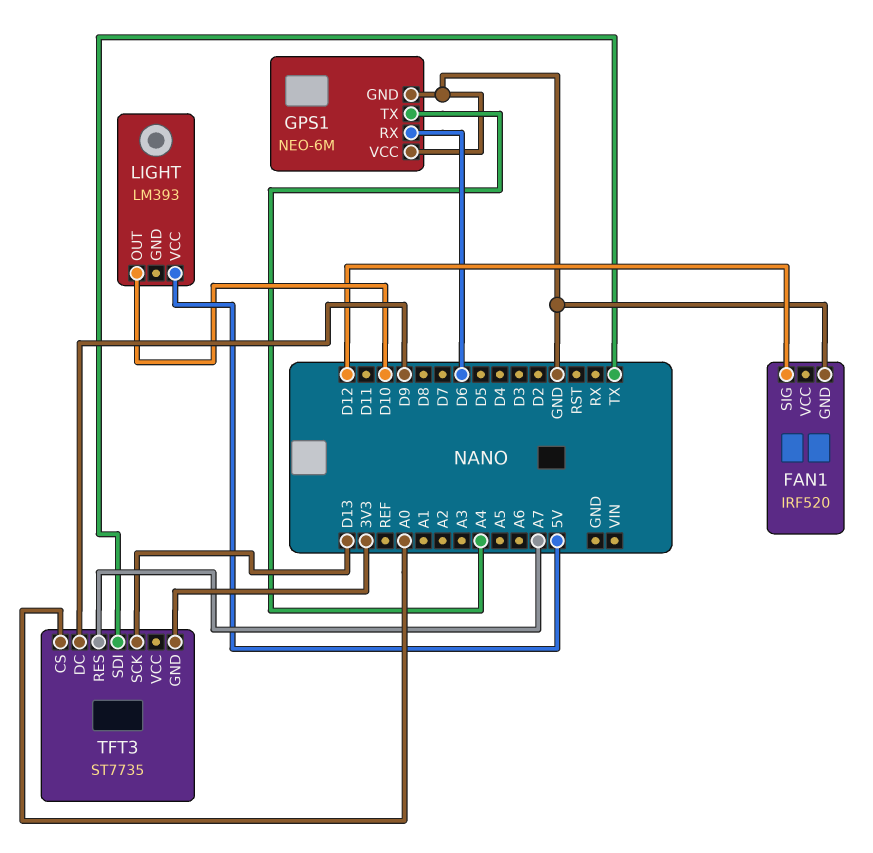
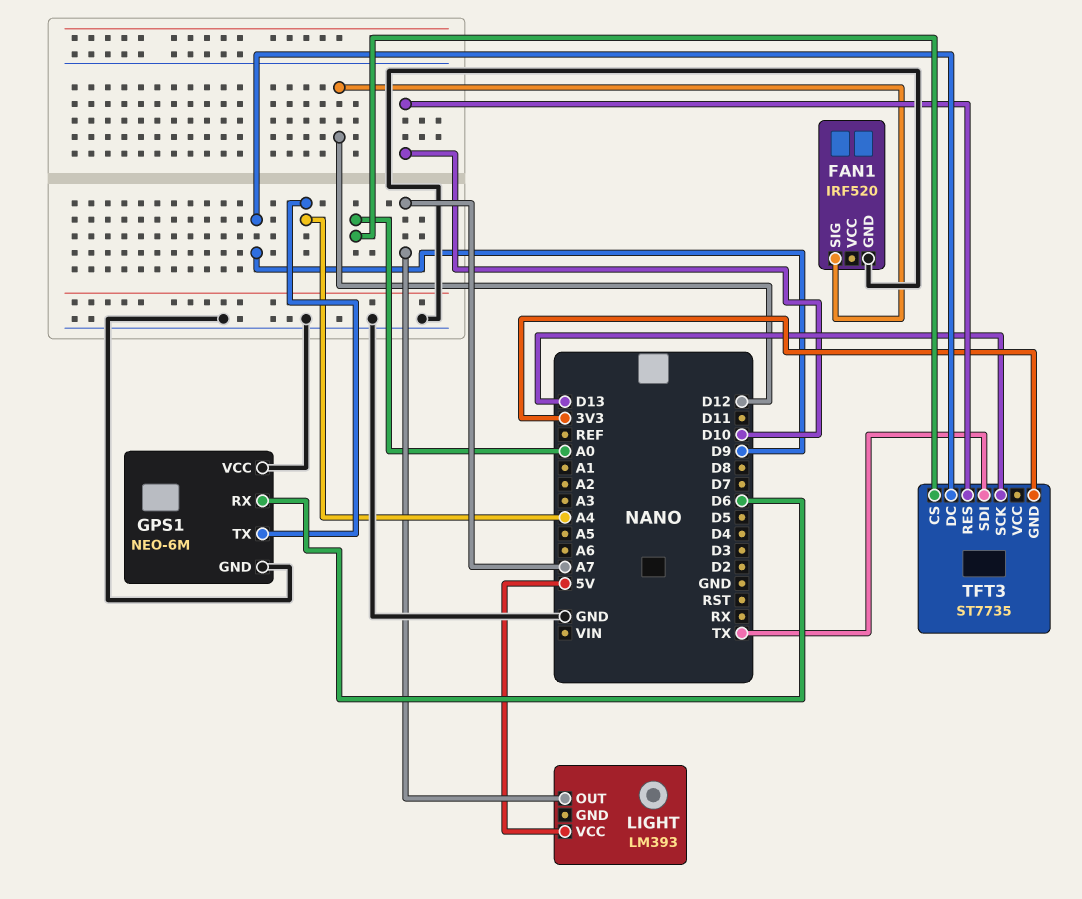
LIGHT pin OUT: D10 -> A7
TFT3 pin RES: A7 -> D10

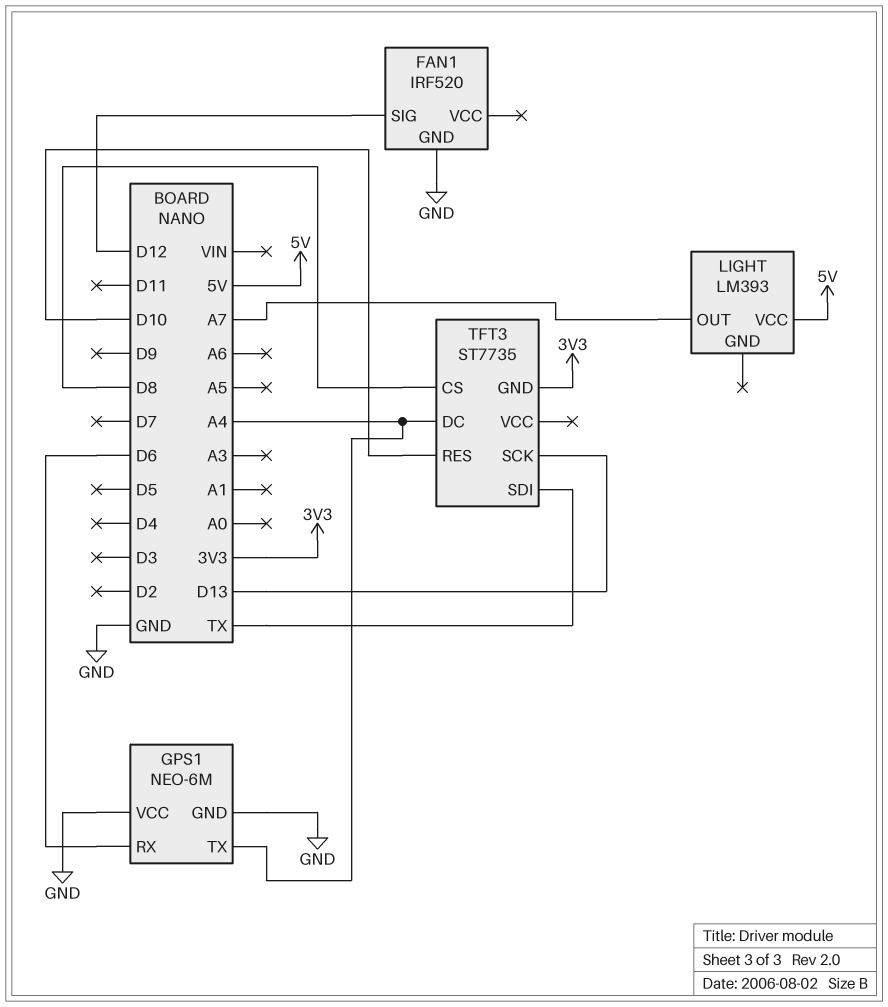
TFT3 pin CS: A0 -> D8
TFT3 pin DC: D9 -> A4

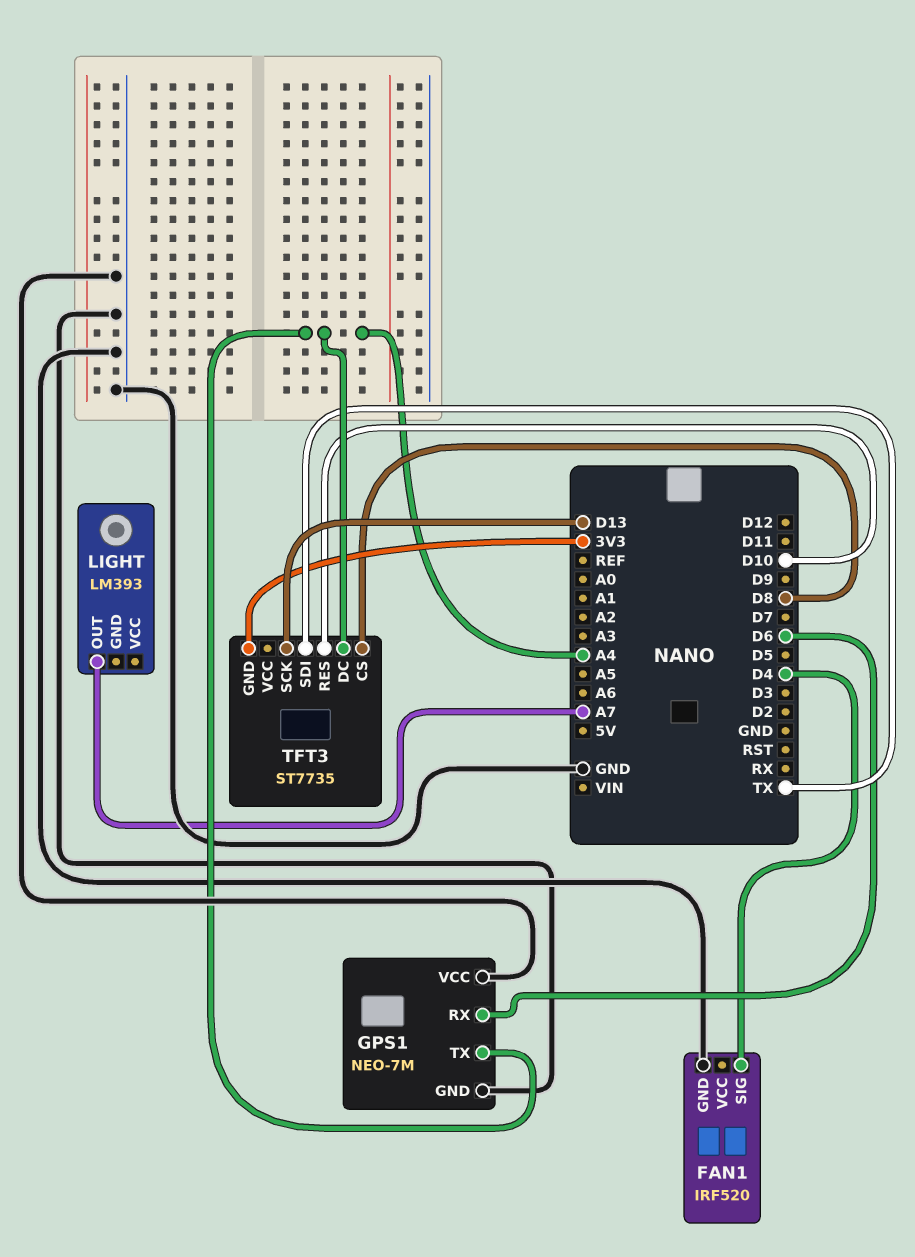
FAN1 pin SIG: D12 -> D4
GPS1: NEO-6M -> NEO-7M
LIGHT pin VCC: 5V -> none

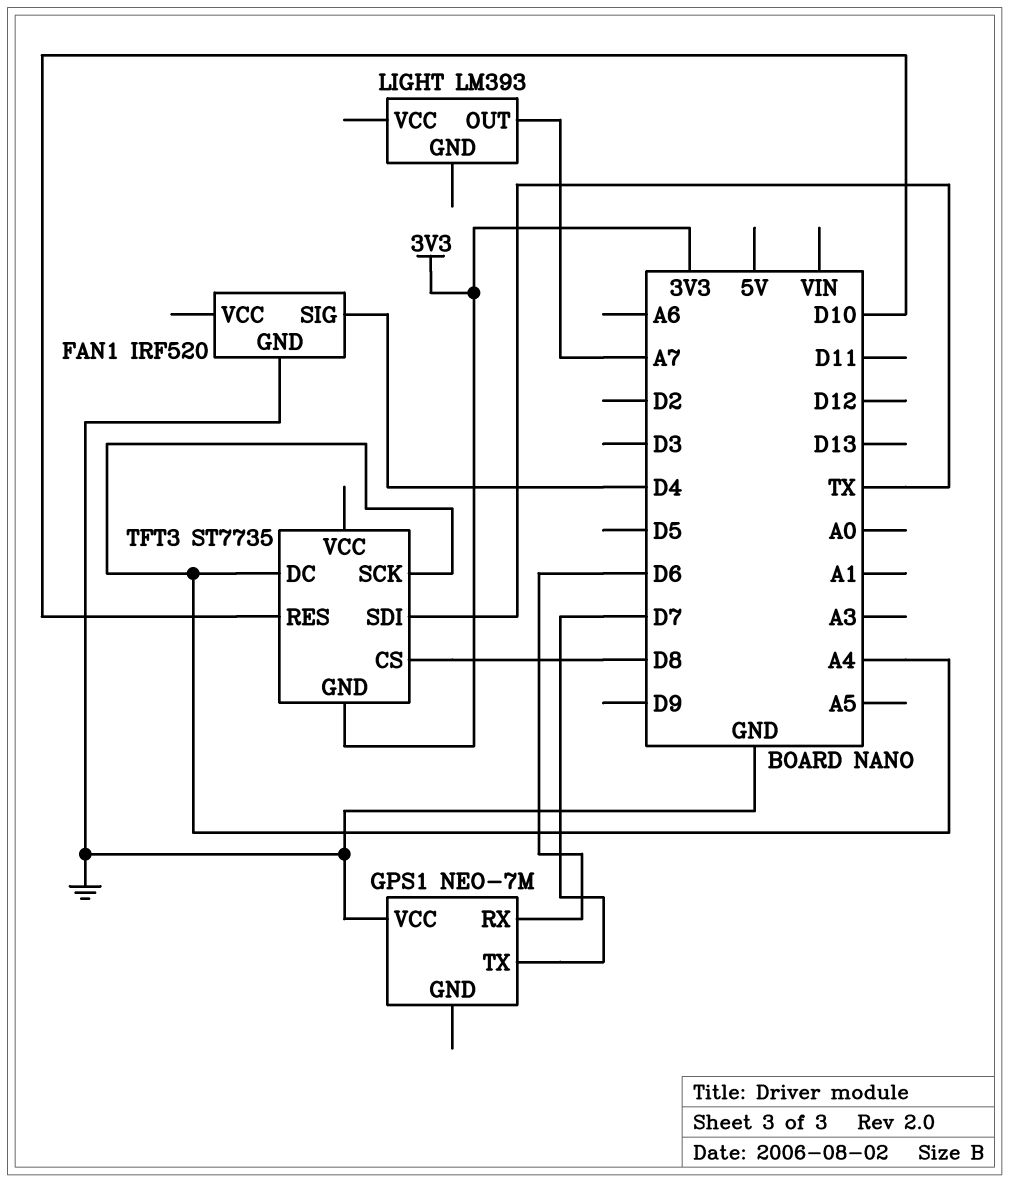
GPS1 pin GND: GND -> none
GPS1 pin TX: A4 -> D7
TFT3 pin SCK: D13 -> A4

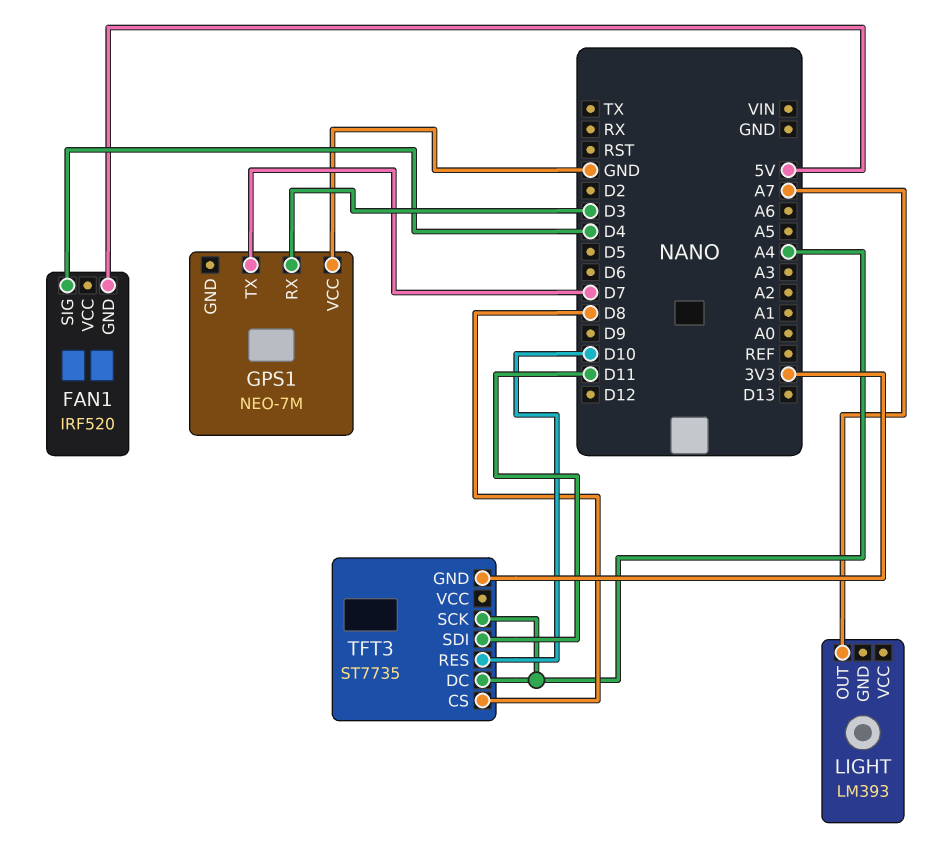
FAN1 pin GND: GND -> 5V
GPS1 pin RX: D6 -> D3
TFT3 pin SDI: TX -> D11

